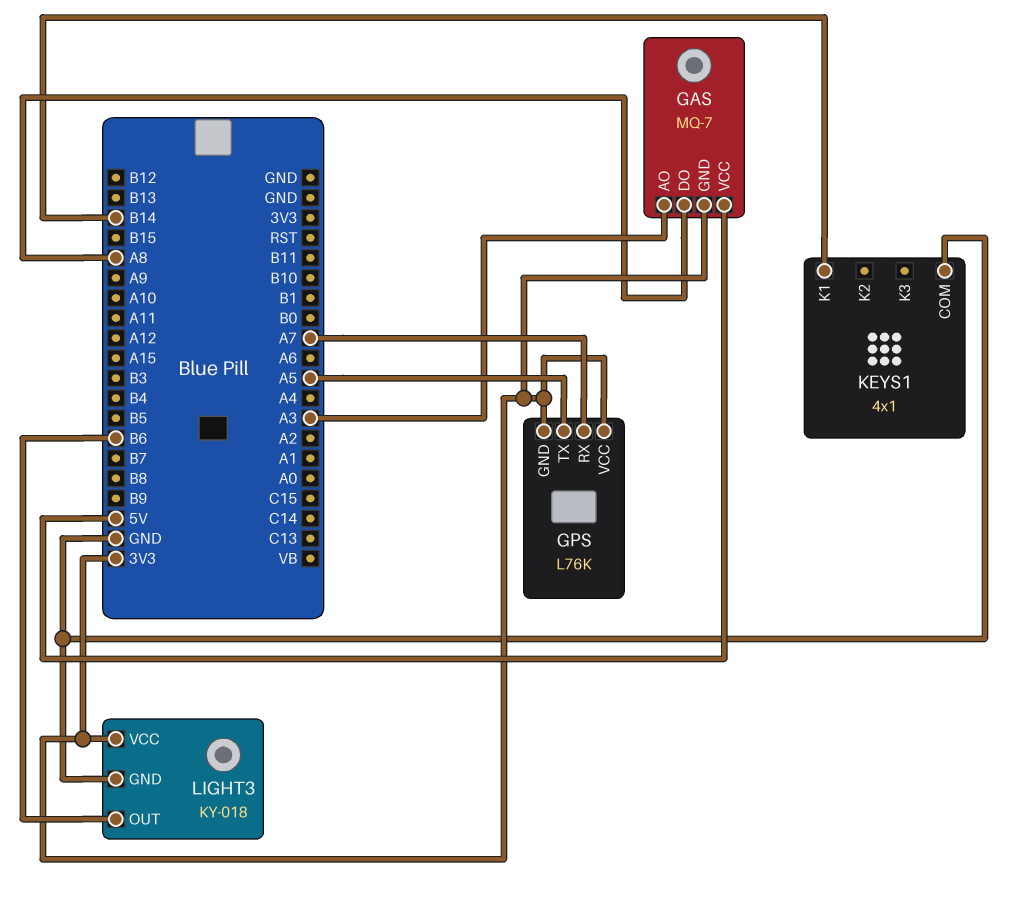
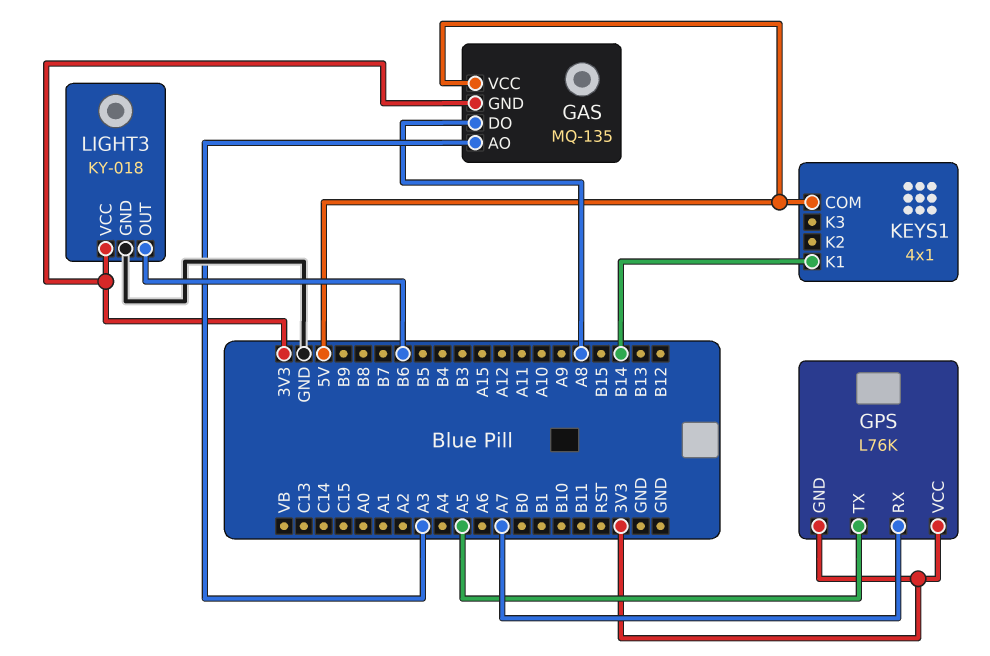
GAS: MQ-7 -> MQ-135
KEYS1 pin COM: GND -> 5V

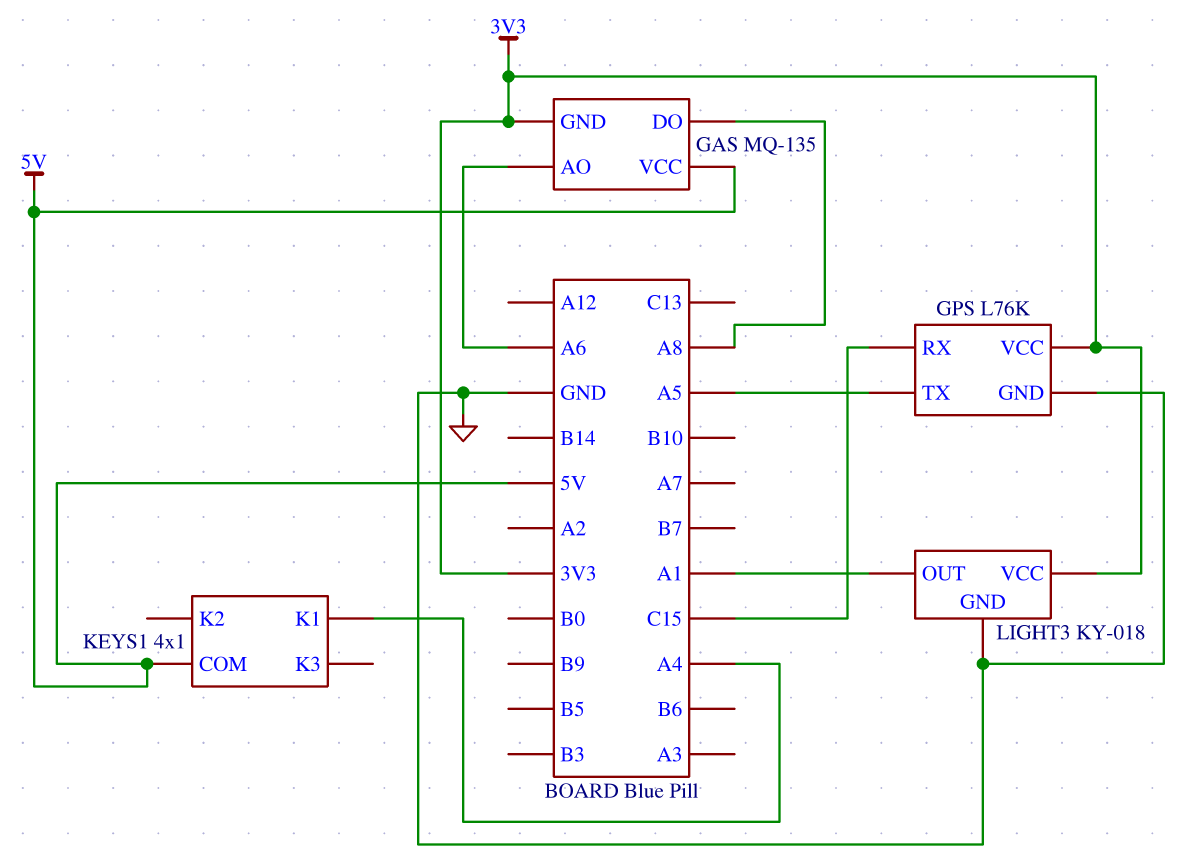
GAS pin AO: A3 -> A6
GPS pin GND: 3V3 -> GND
GPS pin RX: A7 -> C15
KEYS1 pin K1: B14 -> A4
LIGHT3 pin OUT: B6 -> A1

